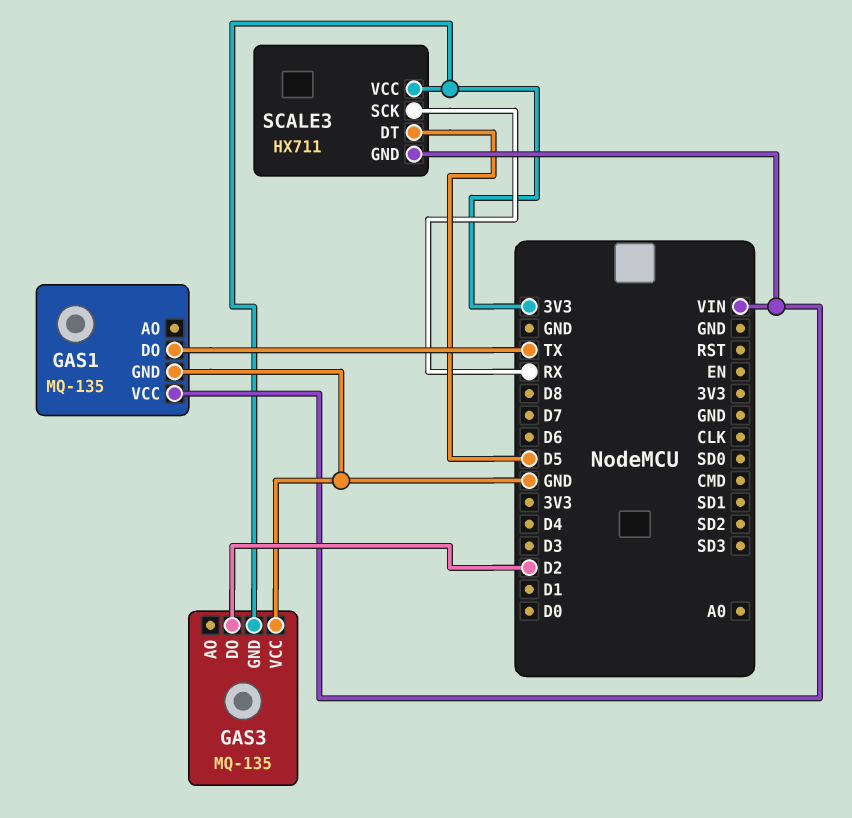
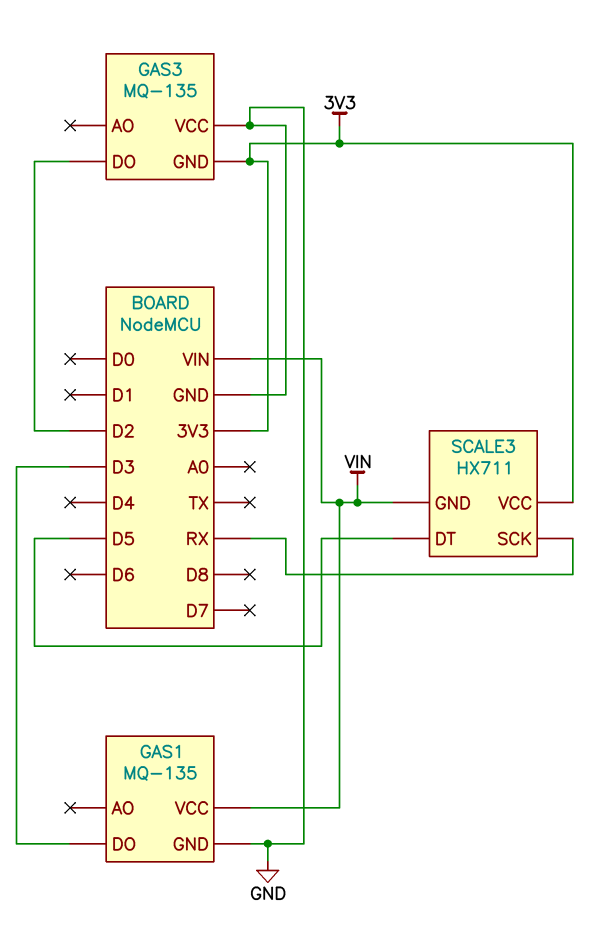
GAS1 pin DO: TX -> D3

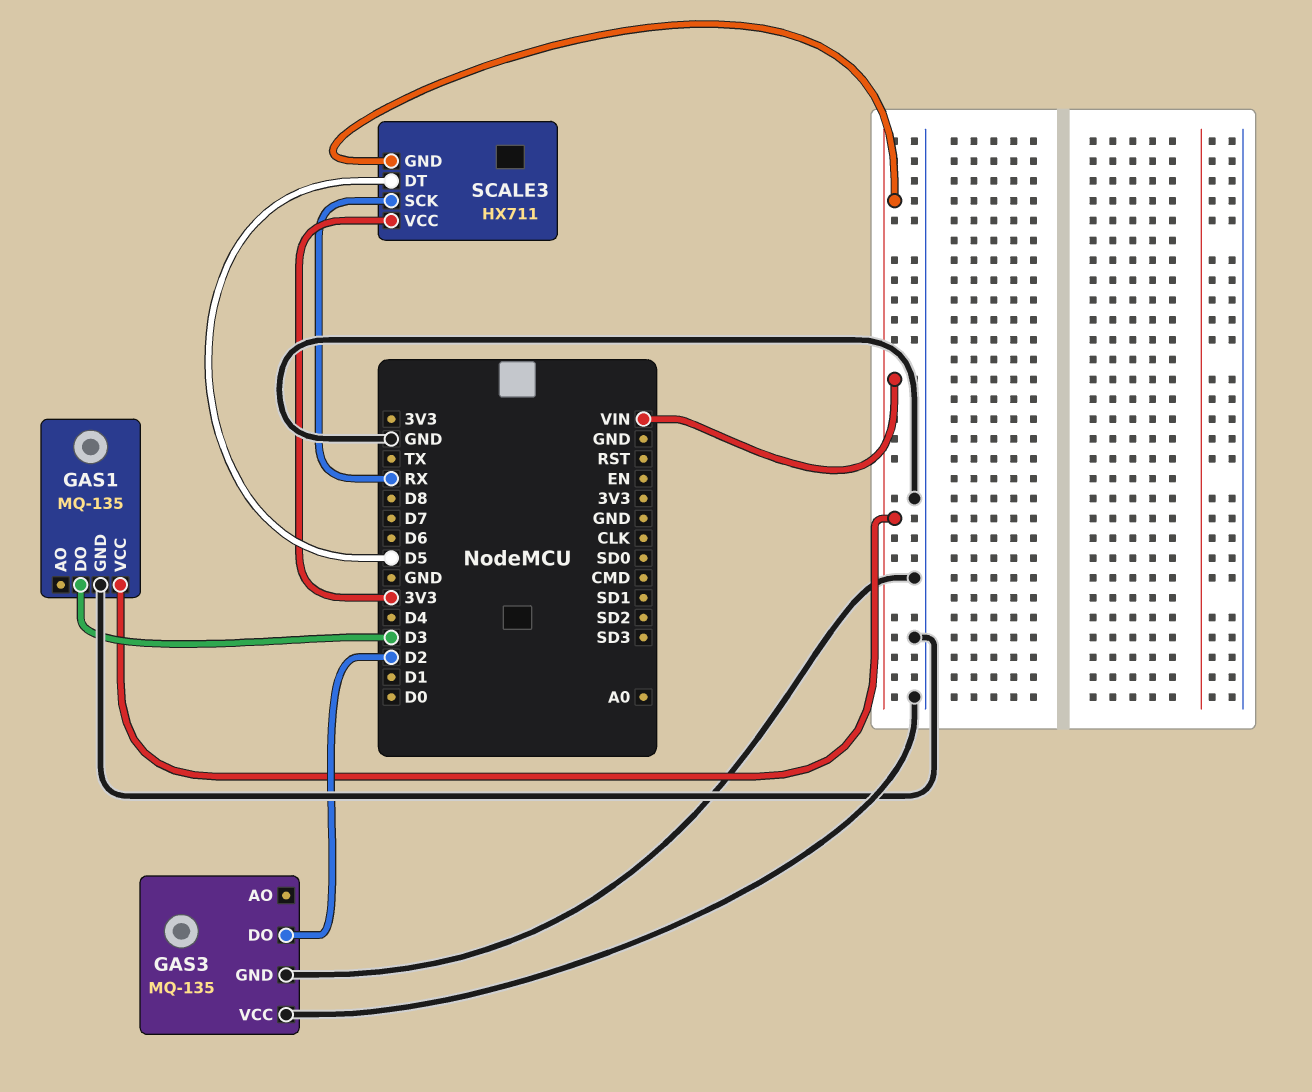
GAS3 pin GND: 3V3 -> GND

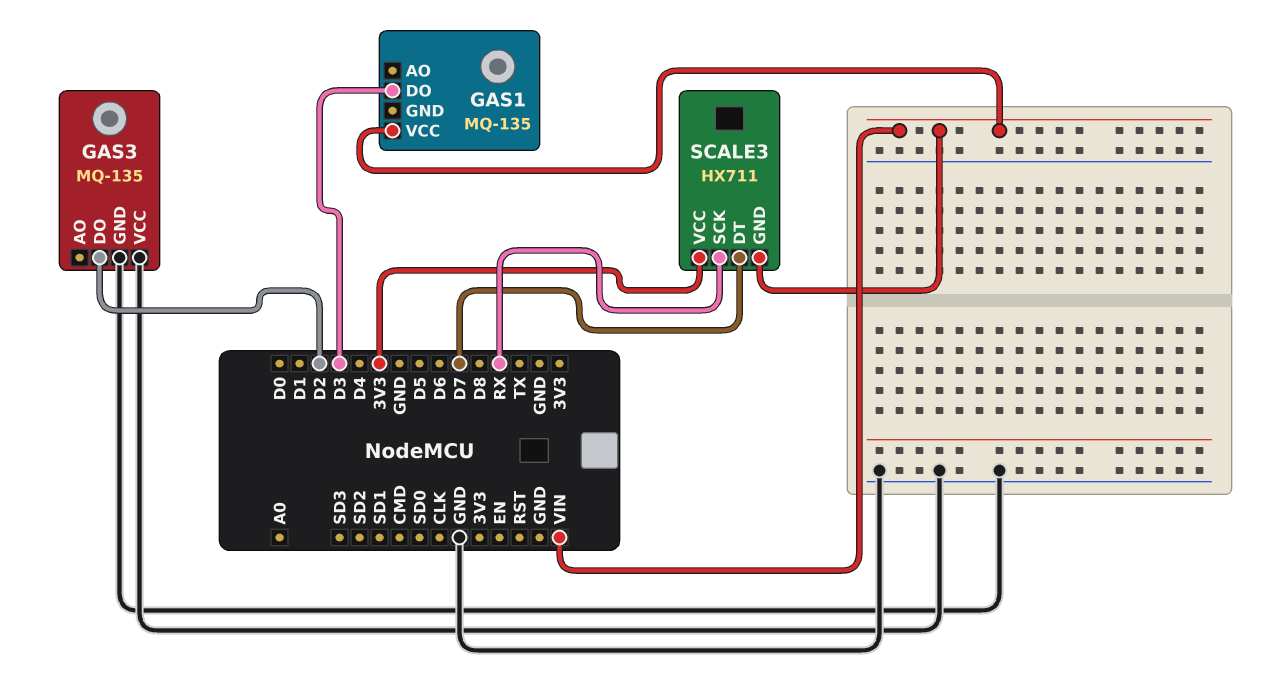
GAS1 pin GND: GND -> none
SCALE3 pin DT: D5 -> D7

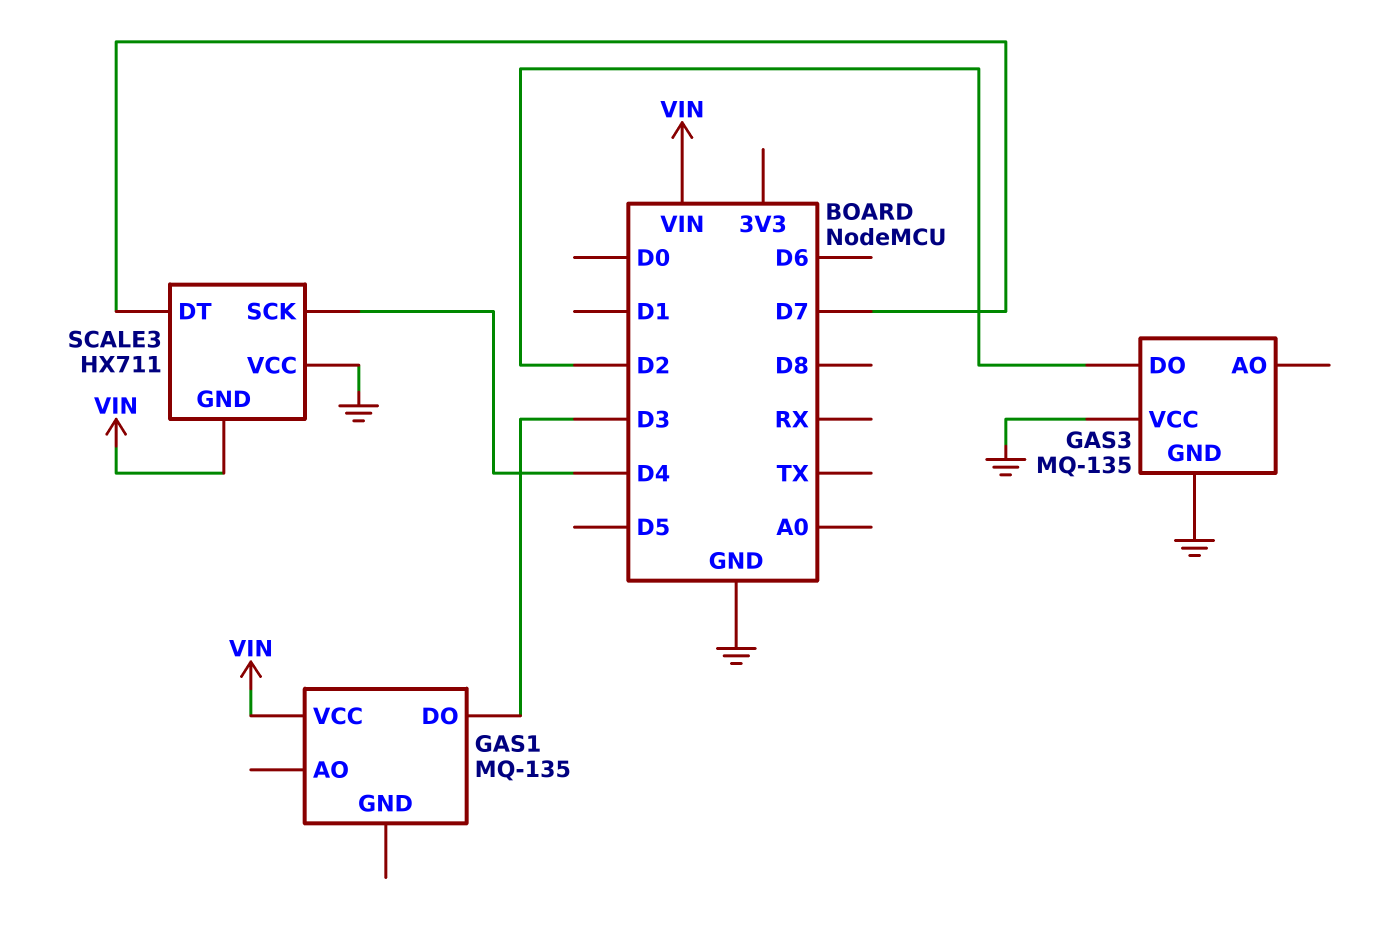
SCALE3 pin SCK: RX -> D4
SCALE3 pin VCC: 3V3 -> GND

